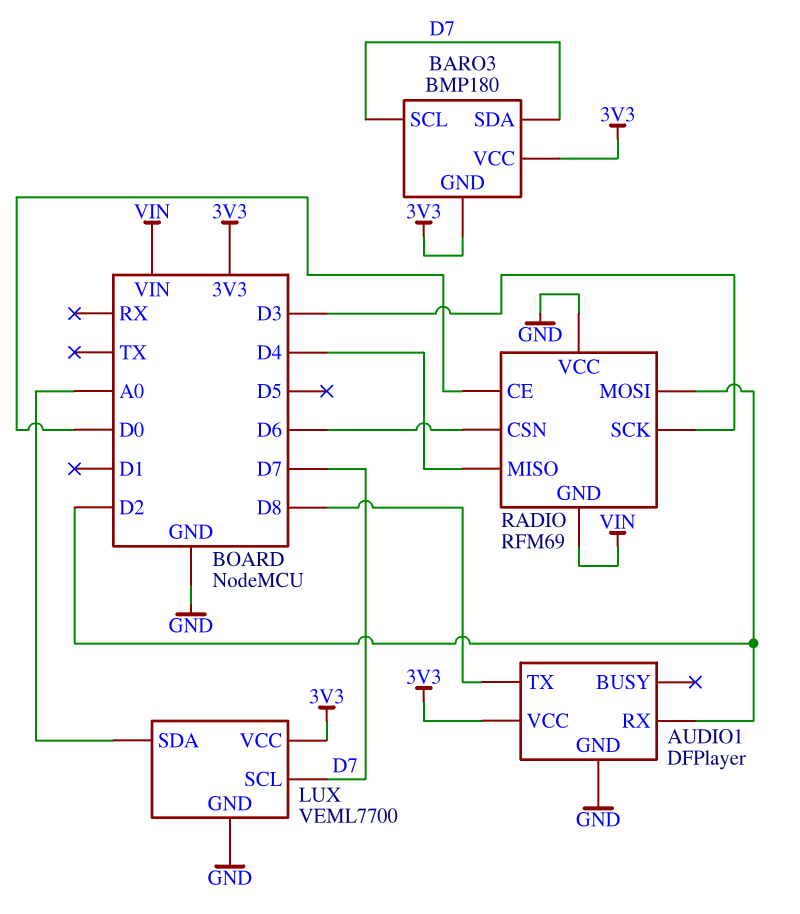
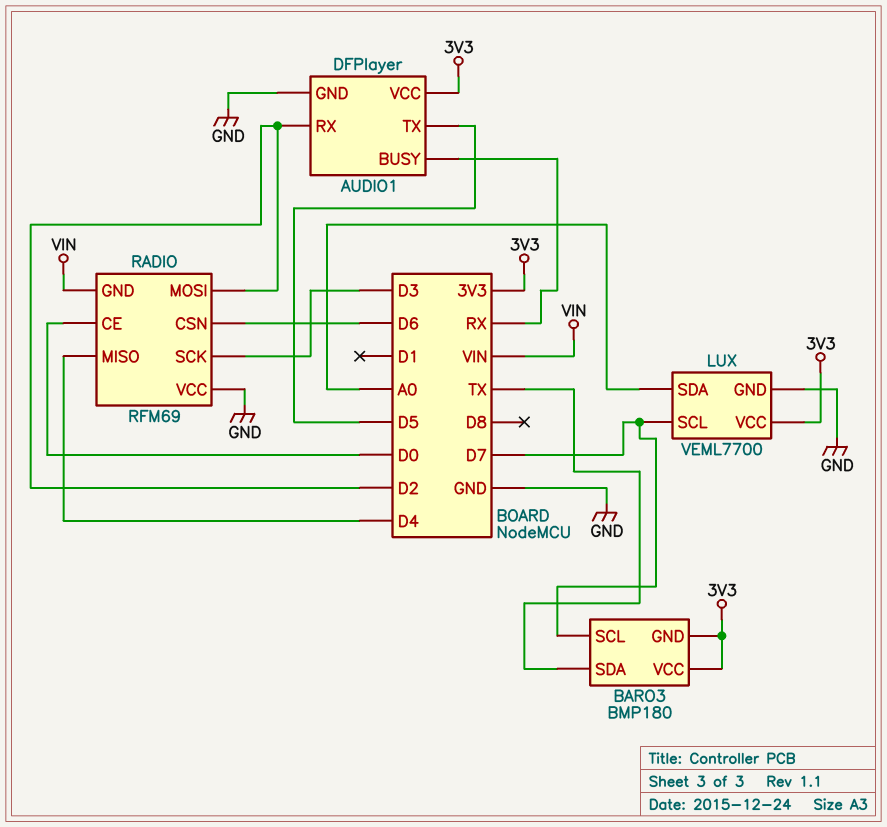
AUDIO1 pin BUSY: none -> RX
AUDIO1 pin TX: D8 -> D5
BARO3 pin SDA: D7 -> TX

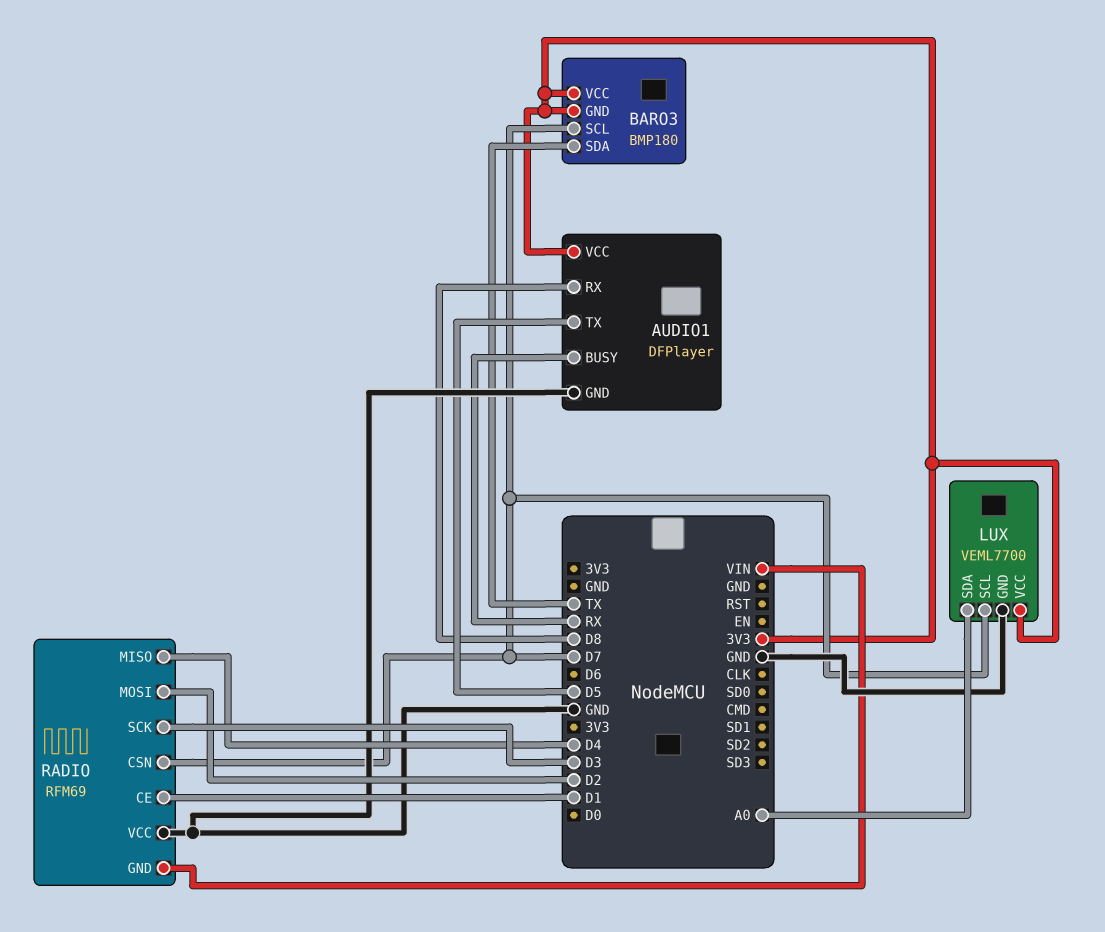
AUDIO1 pin RX: D2 -> D8
RADIO pin CE: D0 -> D1
RADIO pin CSN: D6 -> D7

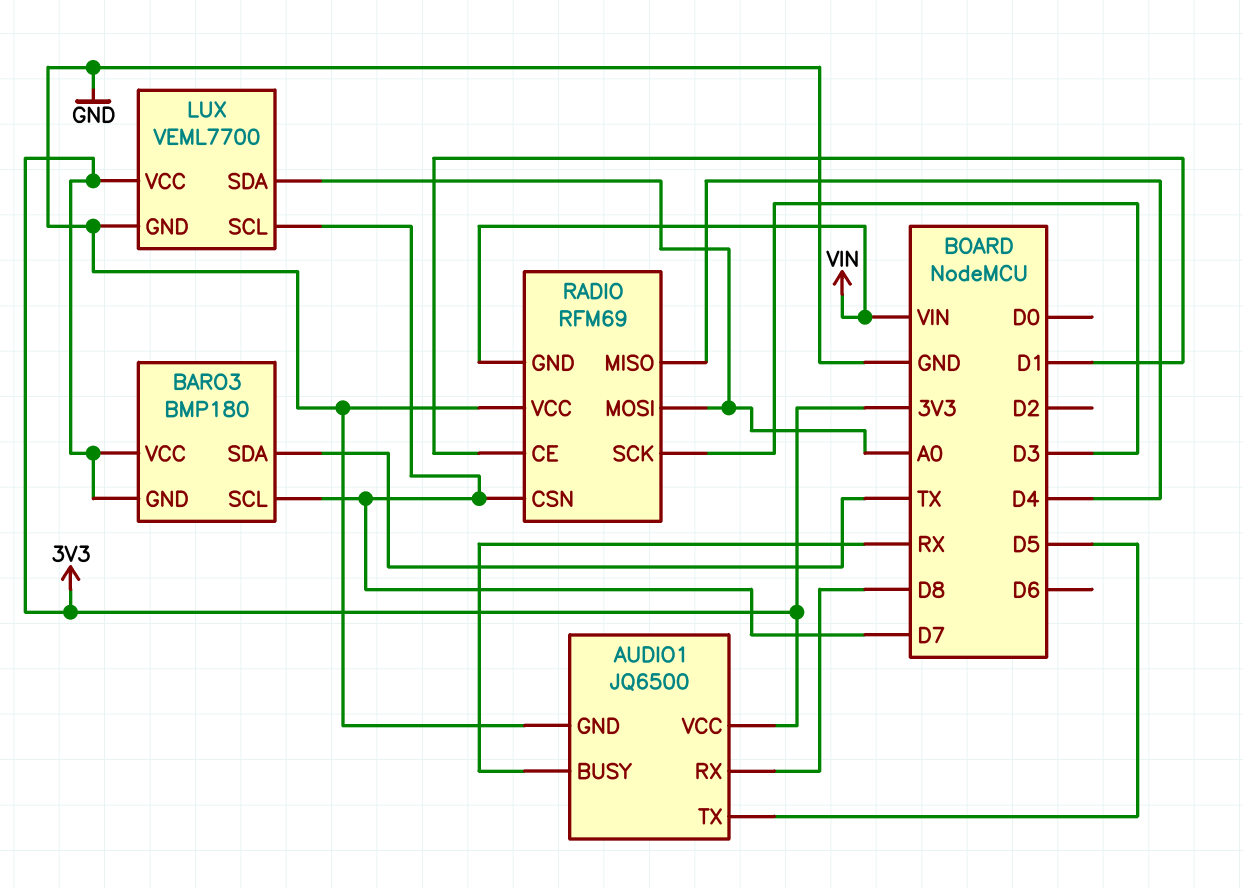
AUDIO1: DFPlayer -> JQ6500
RADIO pin MOSI: D2 -> A0

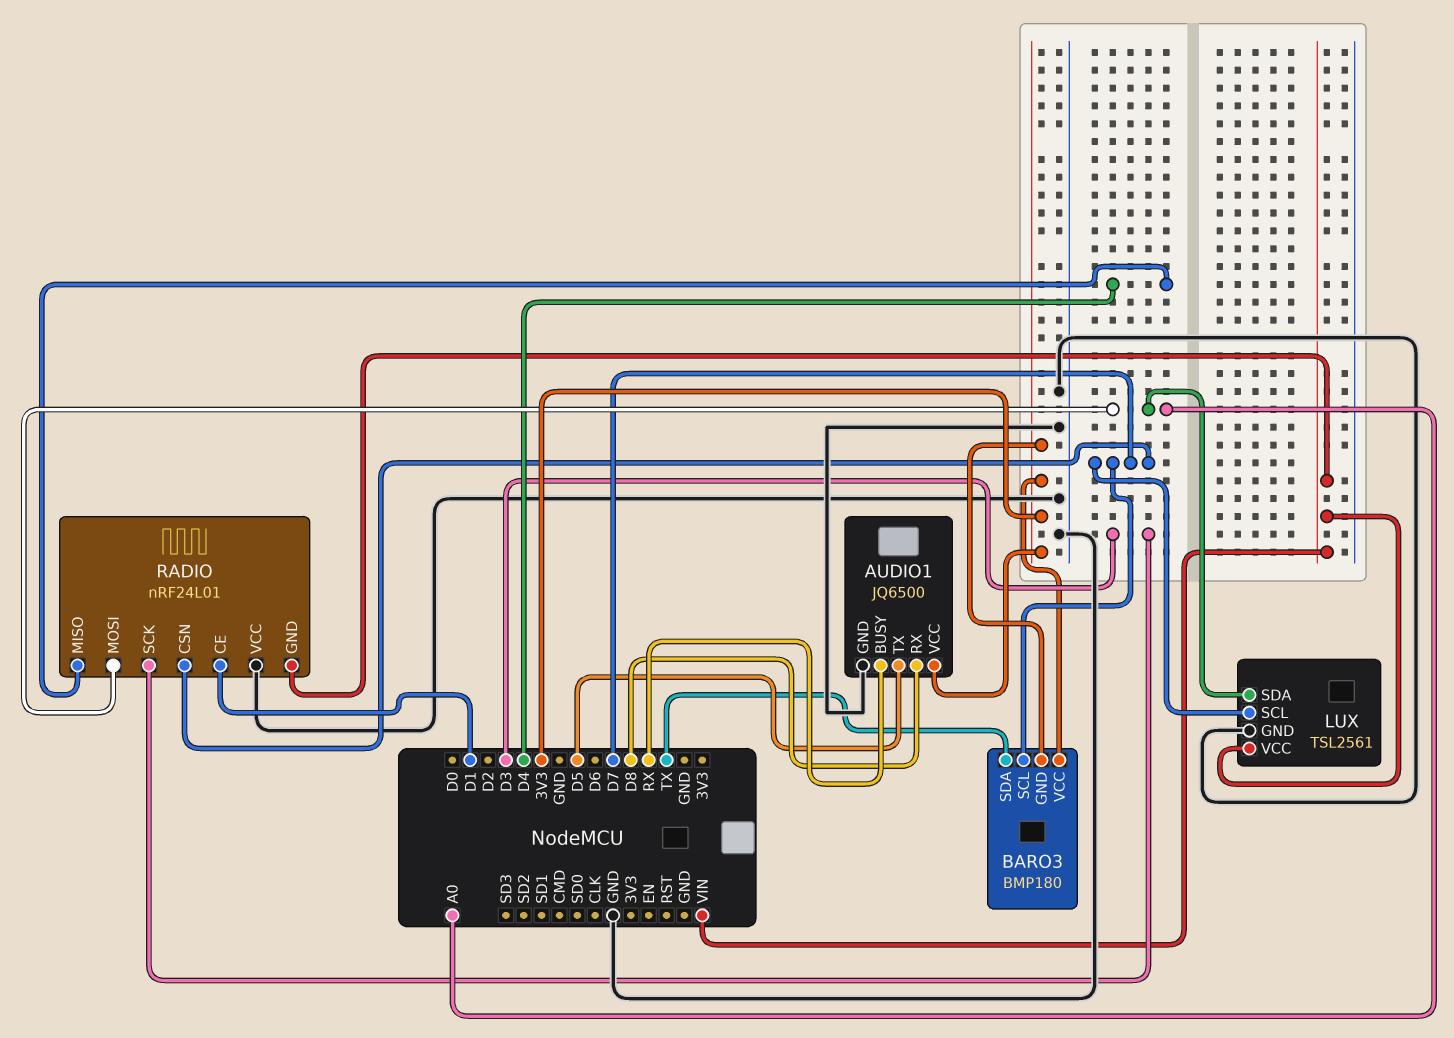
LUX: VEML7700 -> TSL2561
LUX pin VCC: 3V3 -> VIN
RADIO: RFM69 -> nRF24L01

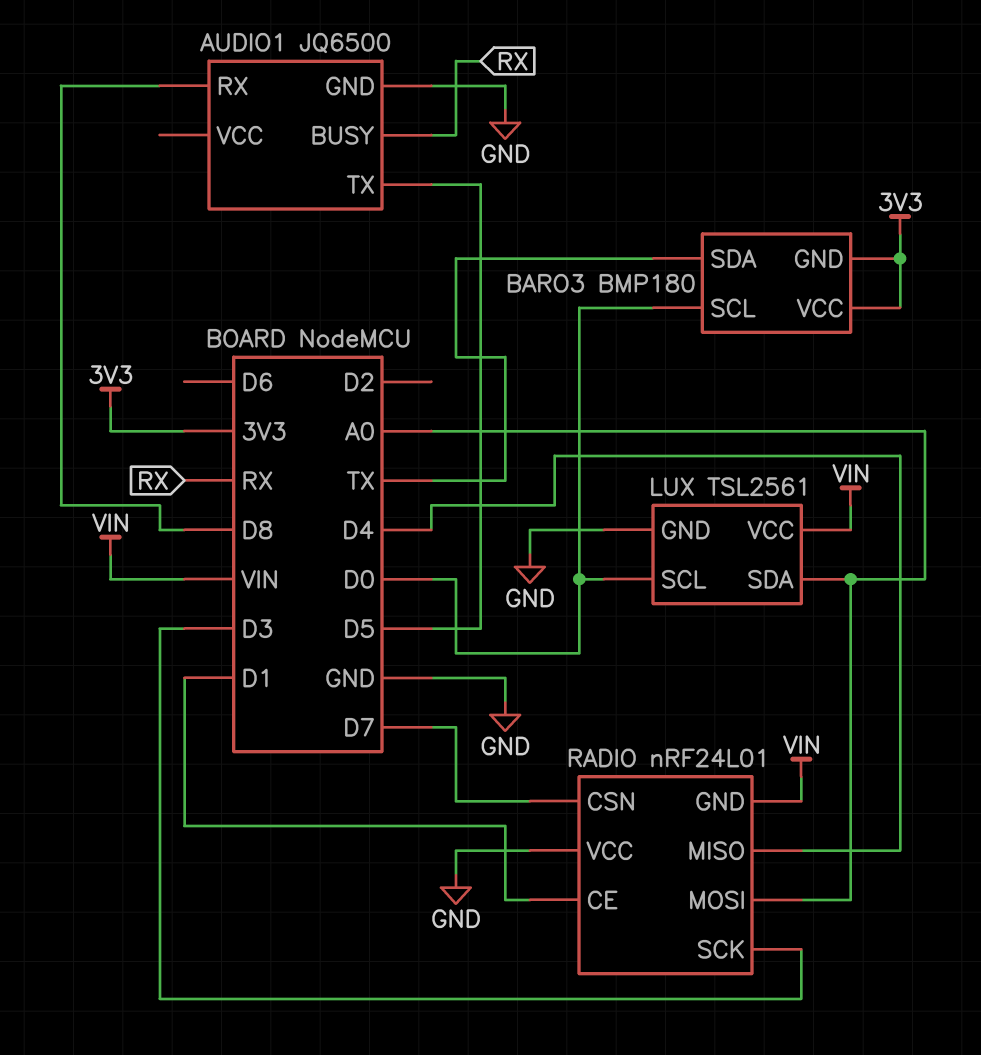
AUDIO1 pin VCC: 3V3 -> none
BARO3 pin SCL: D7 -> D0
LUX pin SCL: D7 -> D0

